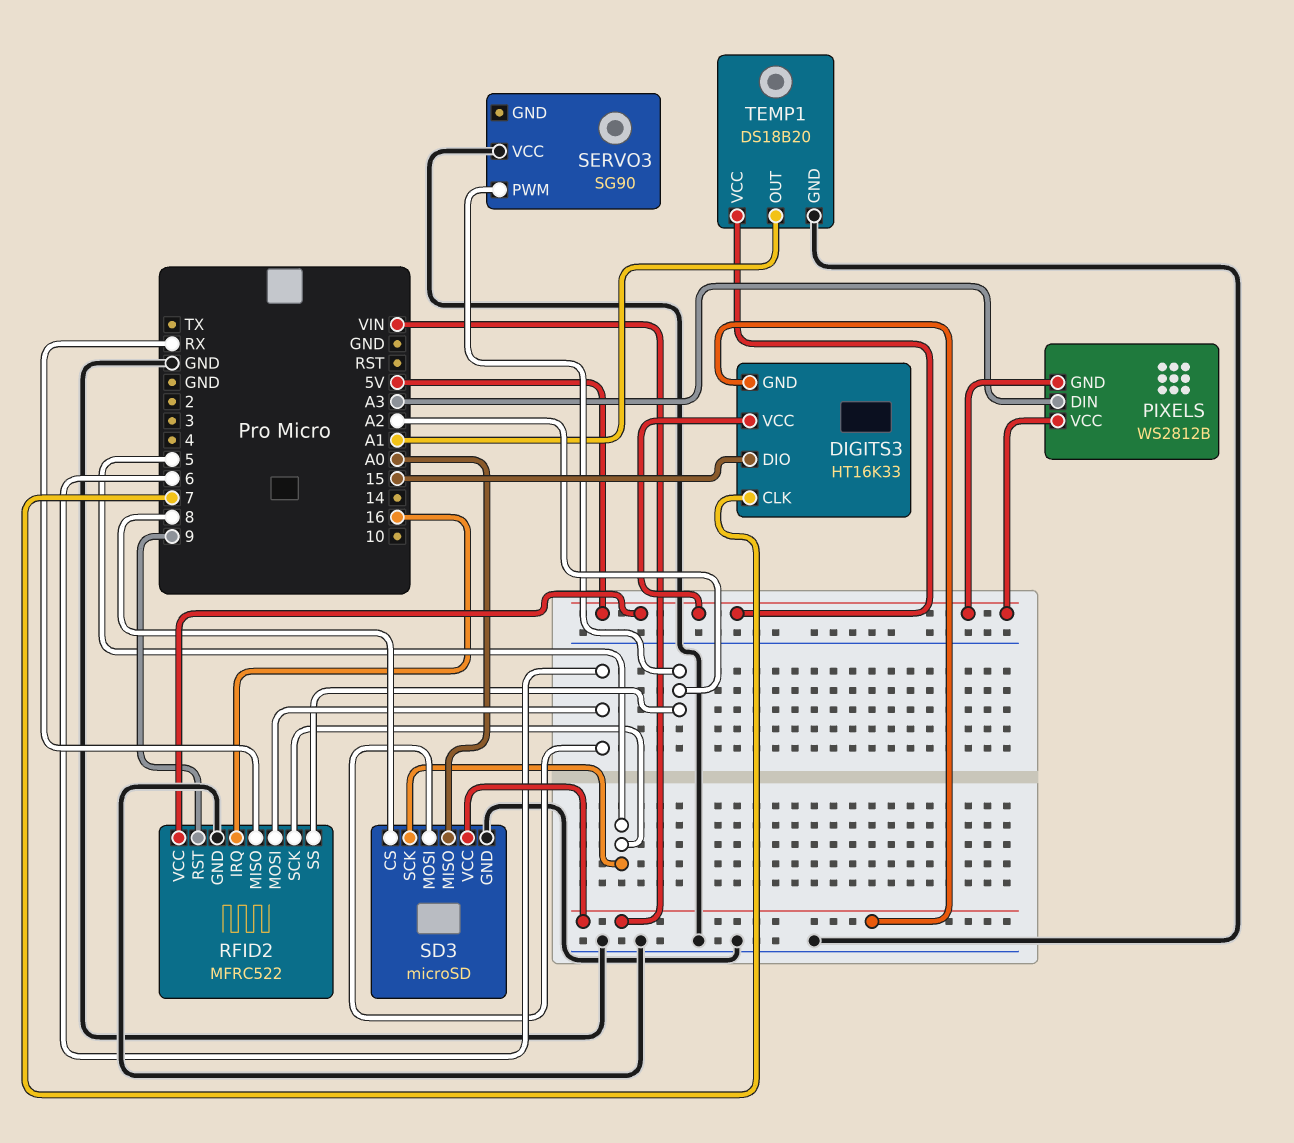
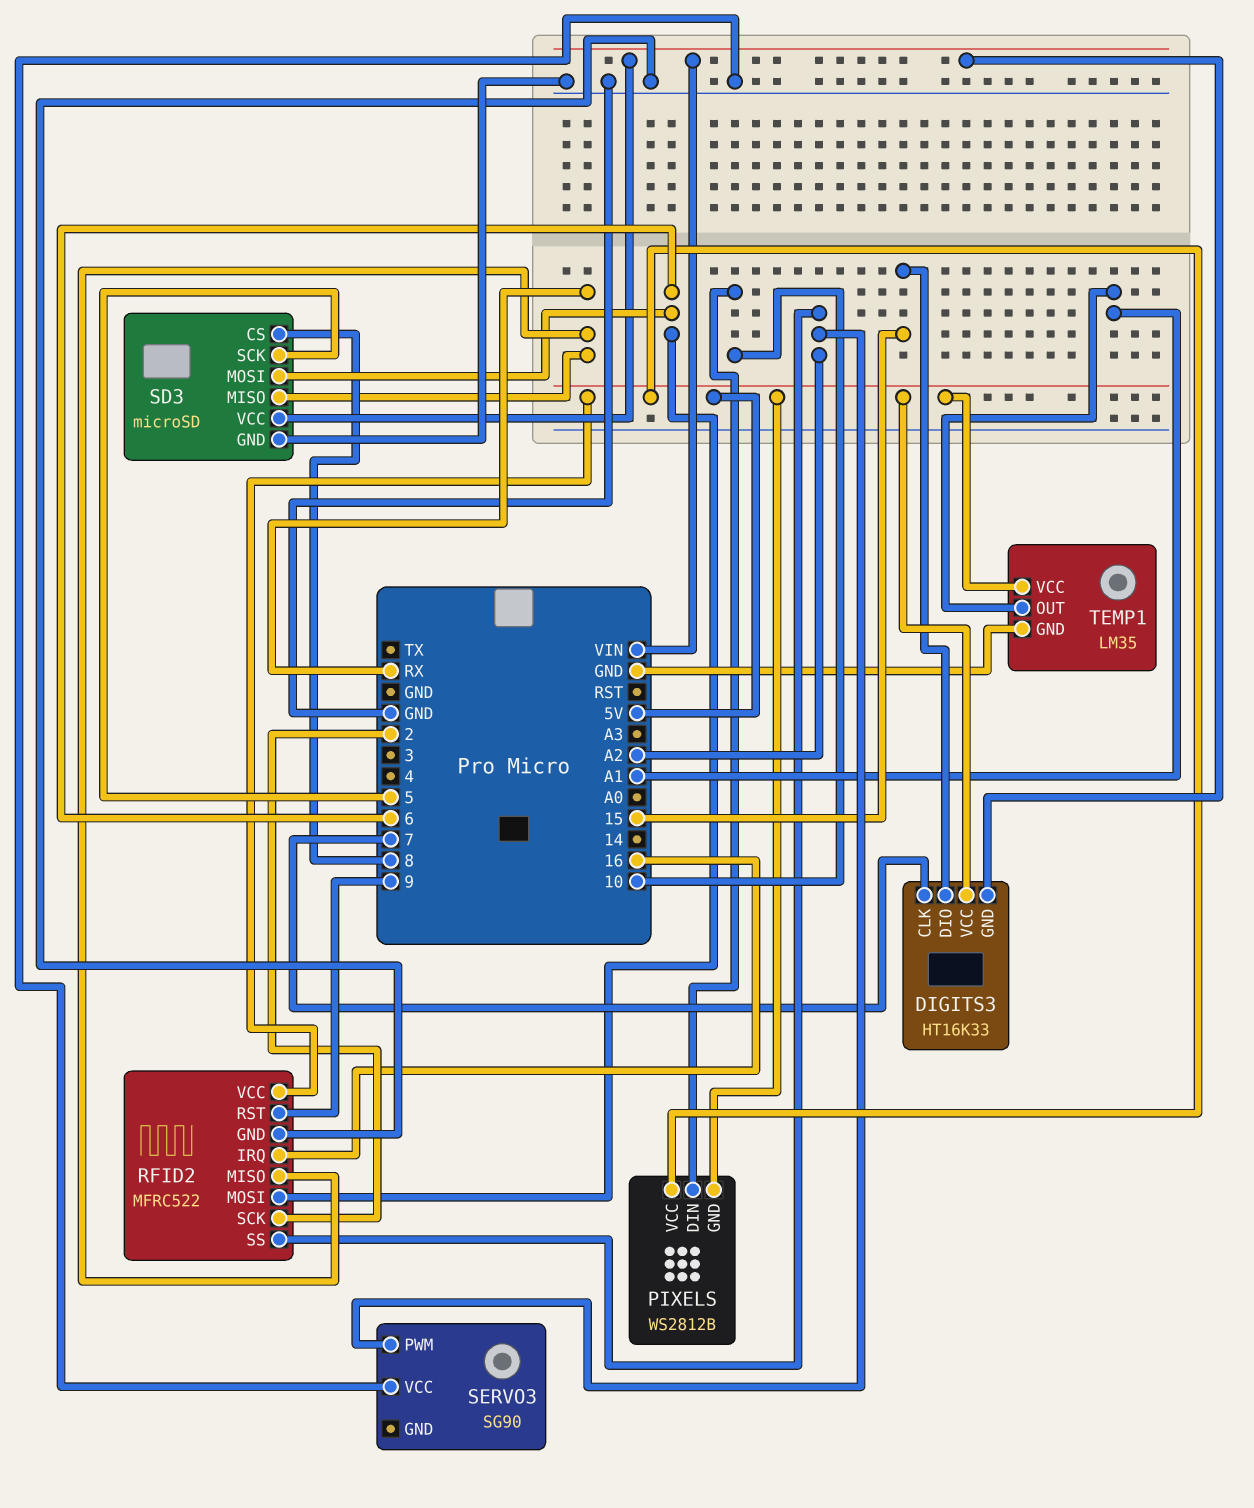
PIXELS pin DIN: A3 -> 10
RFID2 pin SCK: 5 -> 2
SD3 pin MISO: A0 -> RX
TEMP1: DS18B20 -> LM35

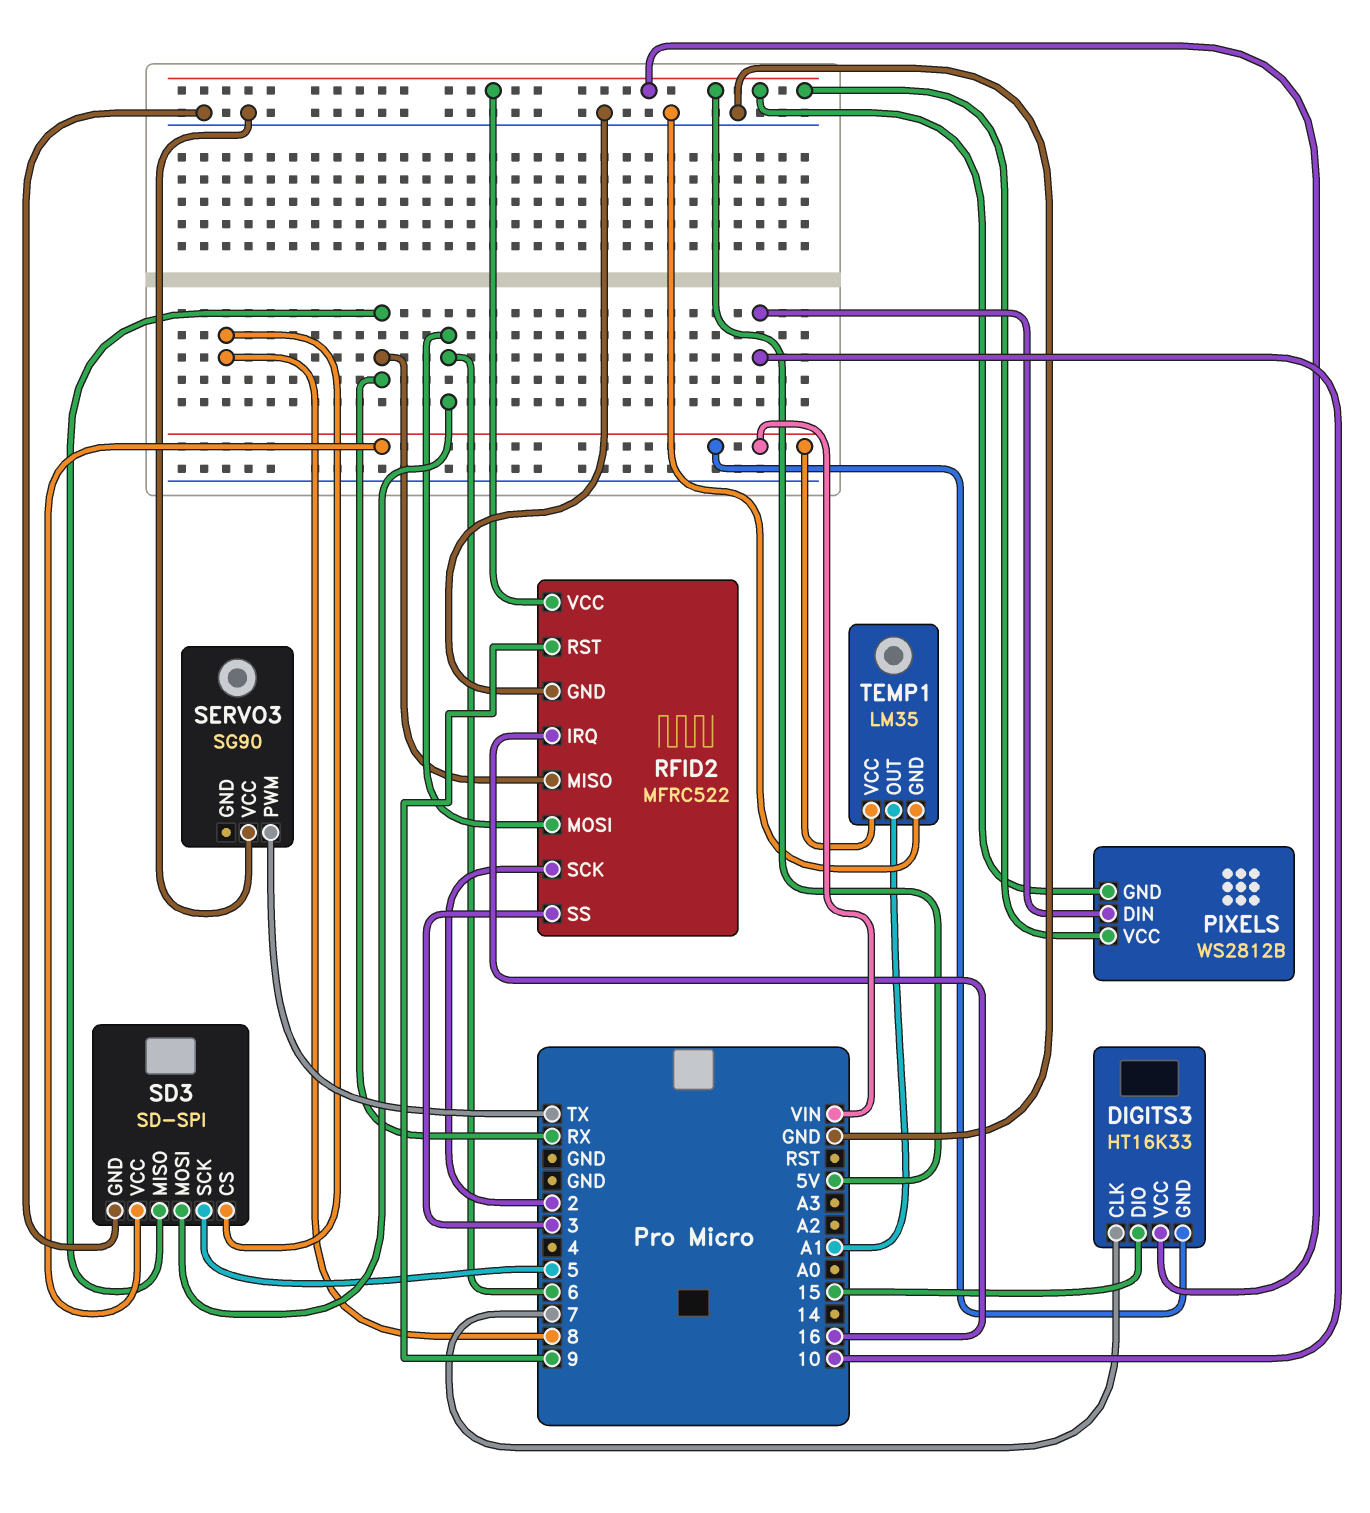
RFID2 pin SS: A2 -> 3
SD3: microSD -> SD-SPI
SERVO3 pin PWM: A2 -> TX
TEMP1 pin VCC: 5V -> VIN

